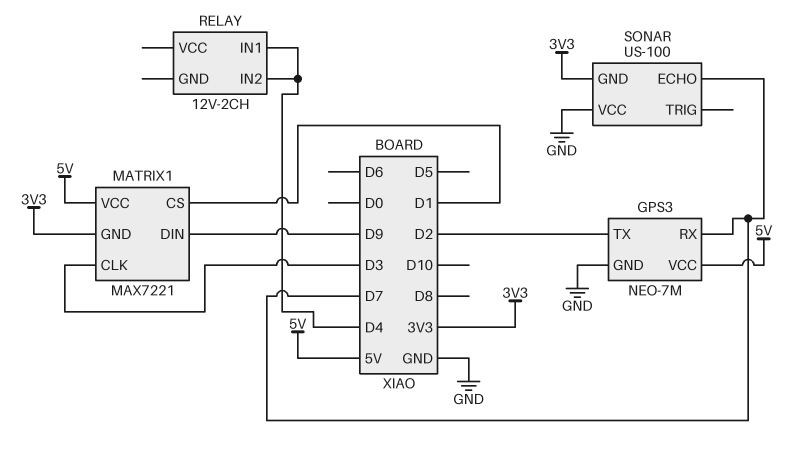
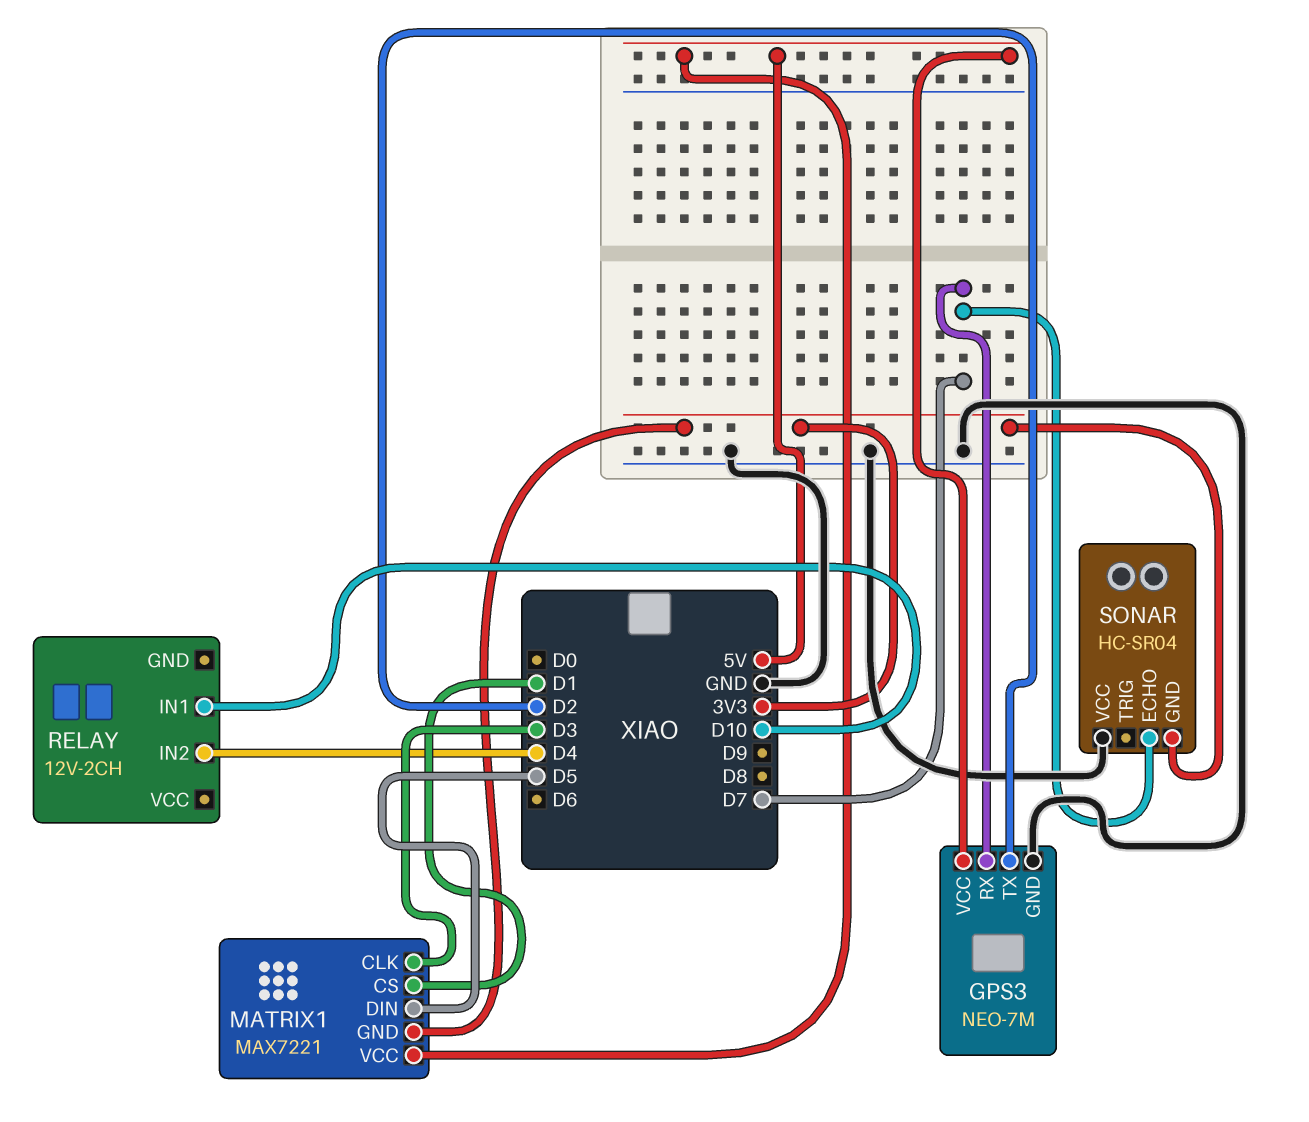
MATRIX1 pin DIN: D9 -> D5
RELAY pin IN1: D4 -> D10
SONAR: US-100 -> HC-SR04

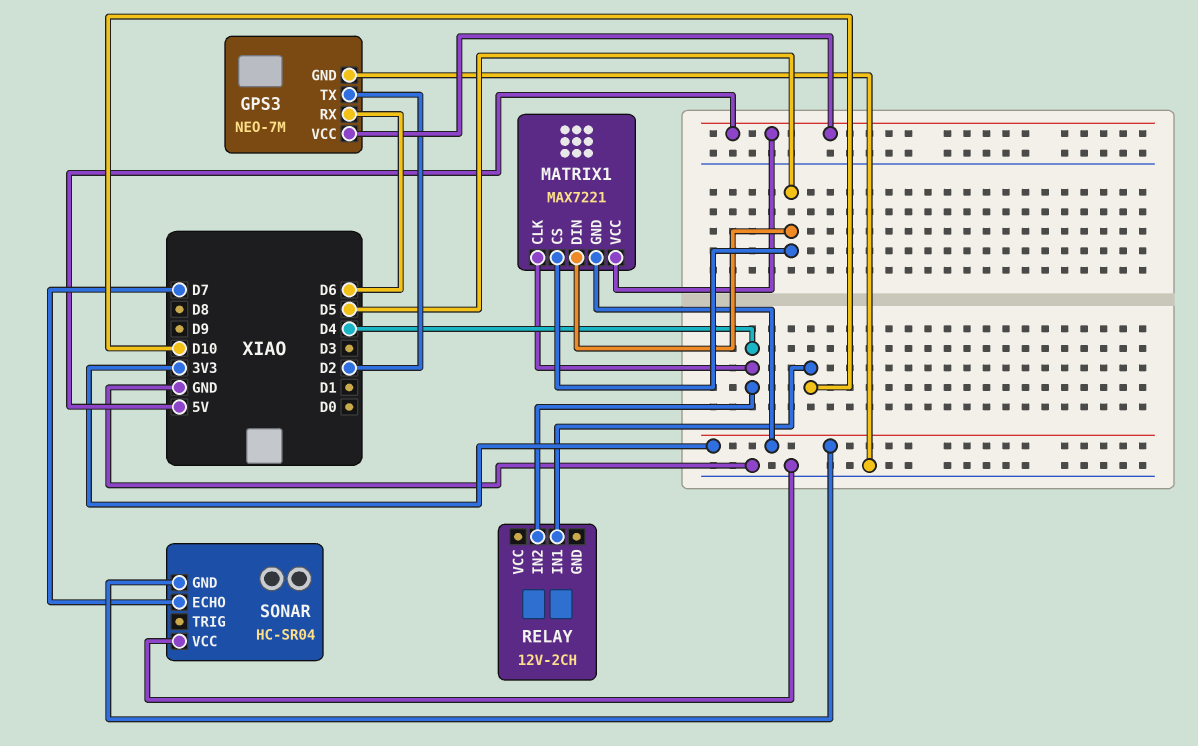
GPS3 pin RX: D7 -> D6
MATRIX1 pin CLK: D3 -> D4
MATRIX1 pin CS: D1 -> D5

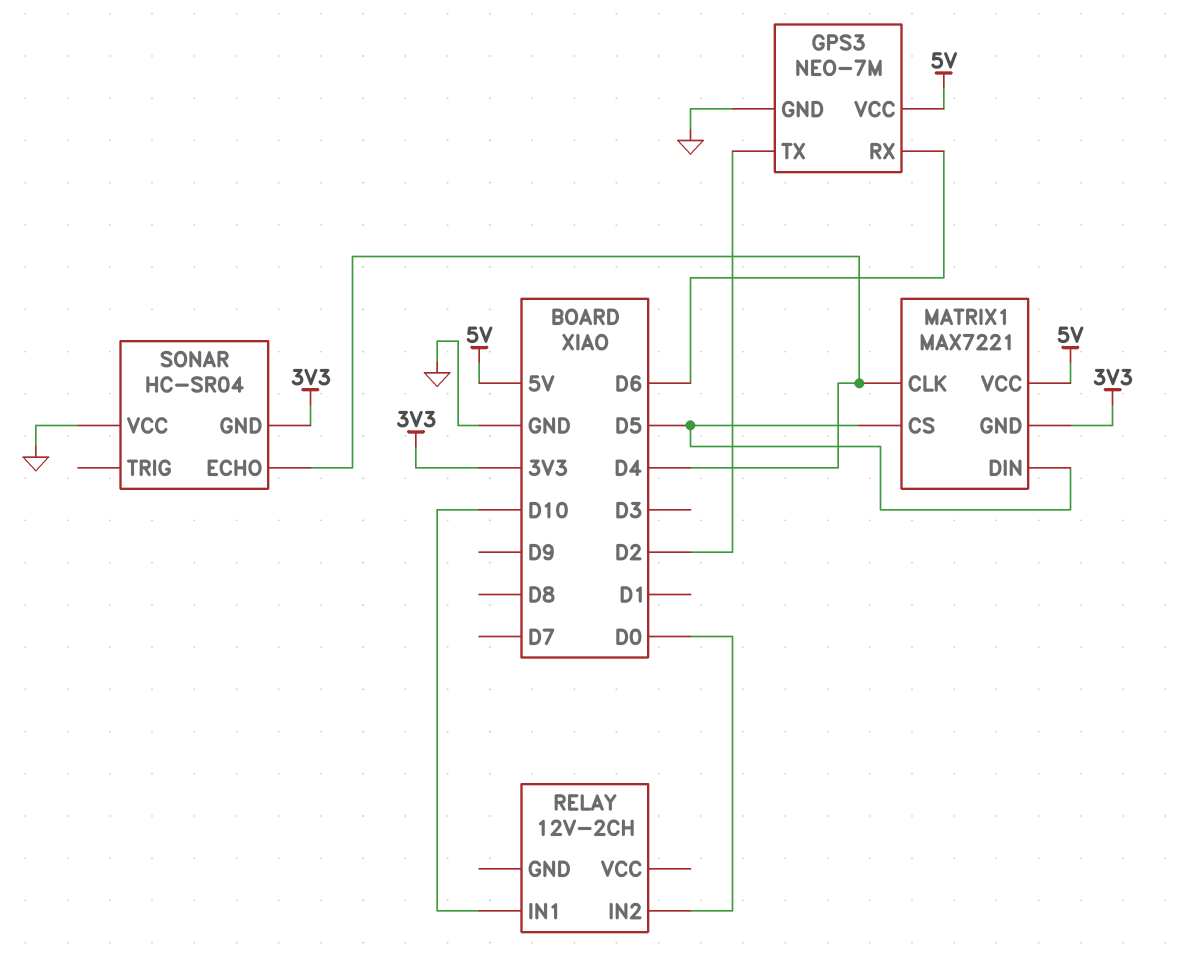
RELAY pin IN2: D4 -> D0
SONAR pin ECHO: D7 -> D4

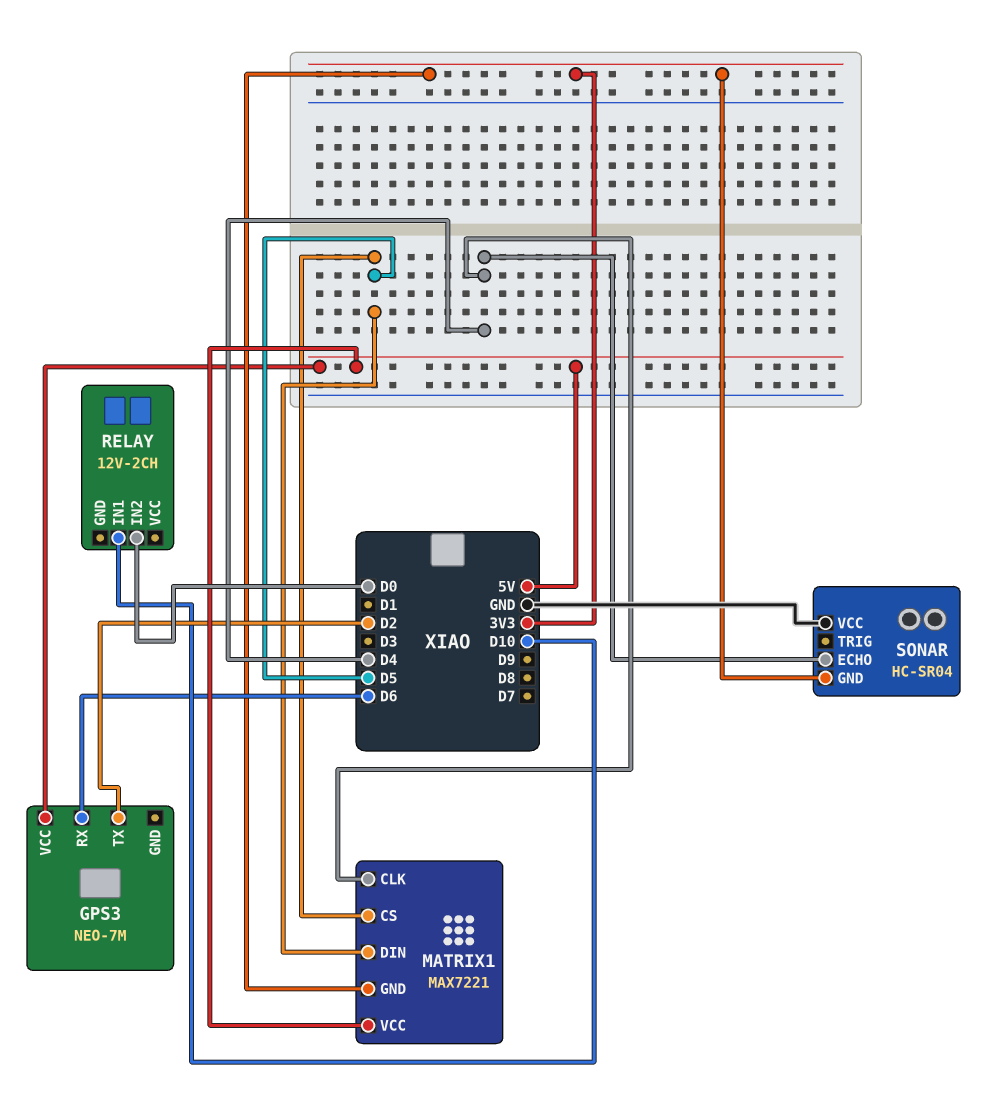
GPS3 pin GND: GND -> none

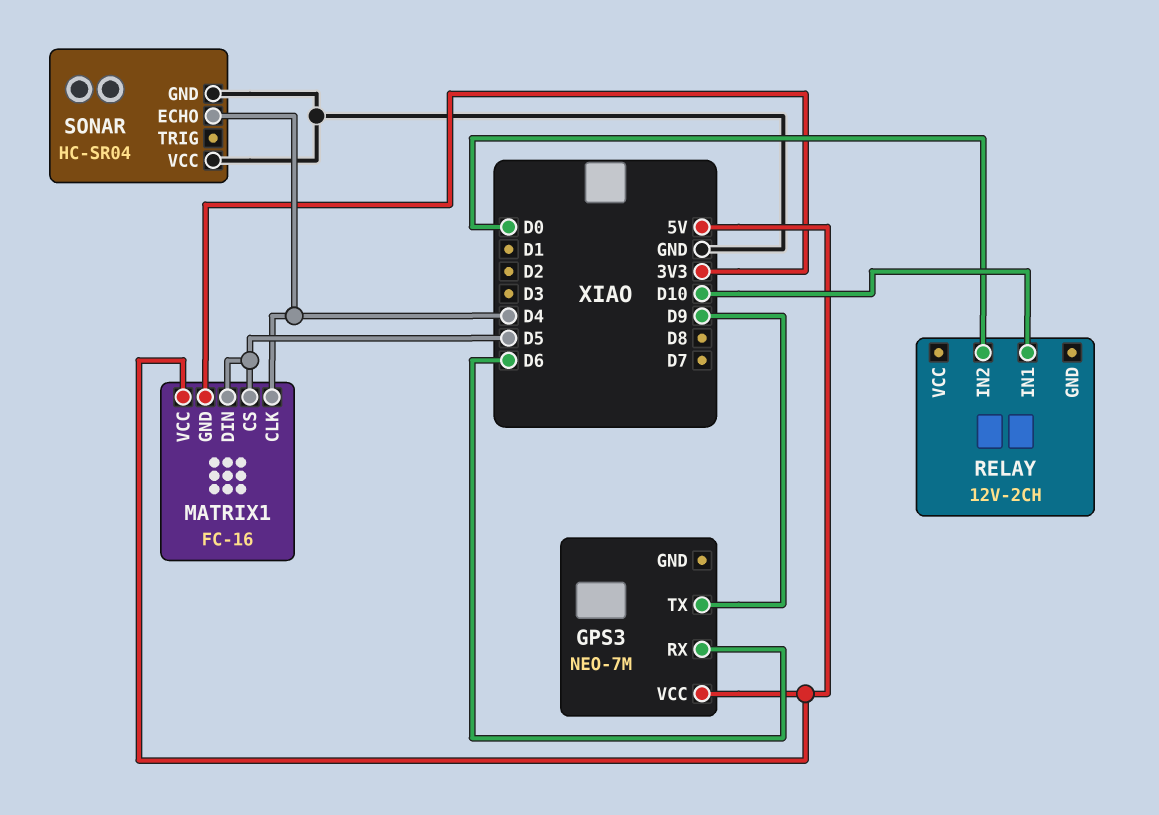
GPS3 pin TX: D2 -> D9
MATRIX1: MAX7221 -> FC-16
SONAR pin GND: 3V3 -> GND

